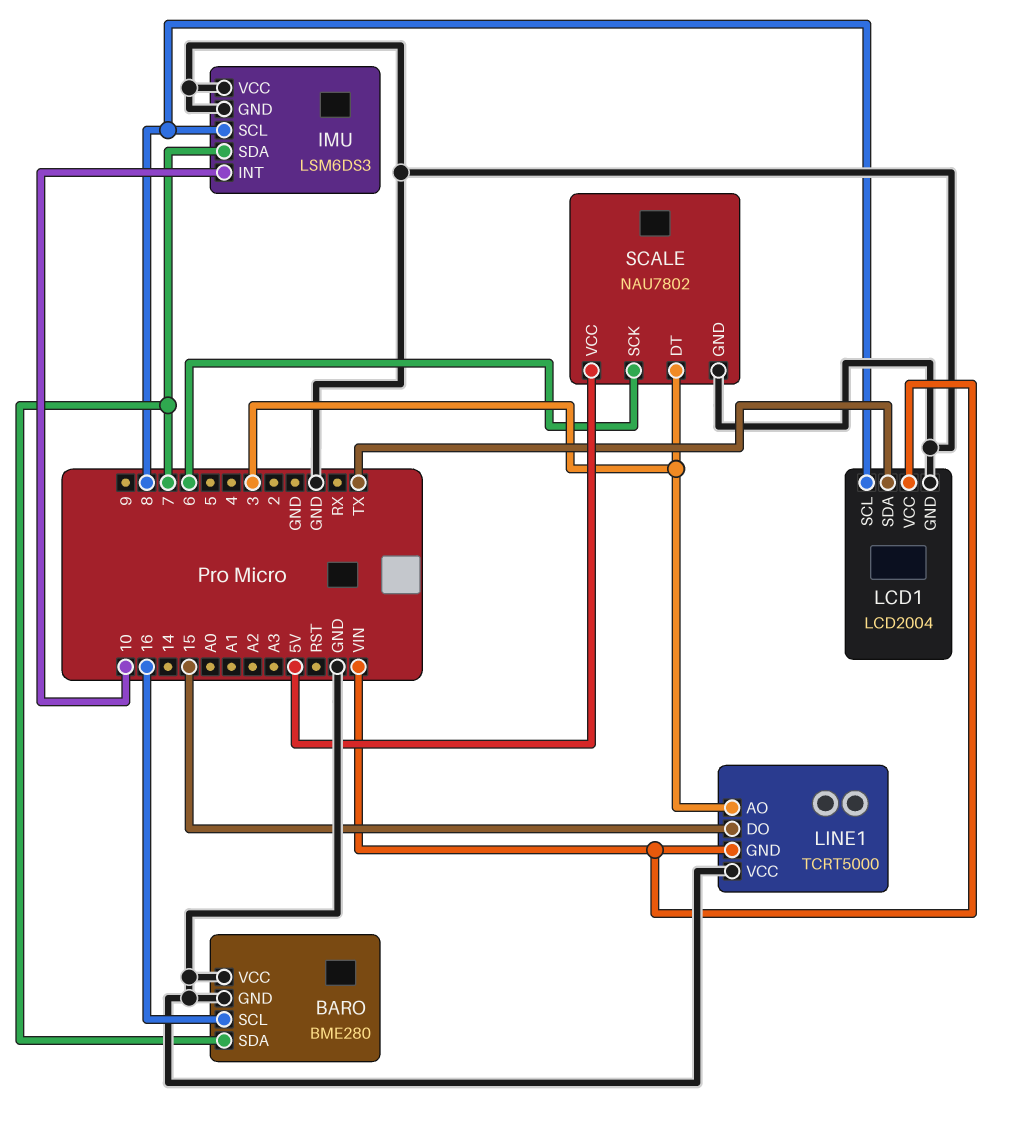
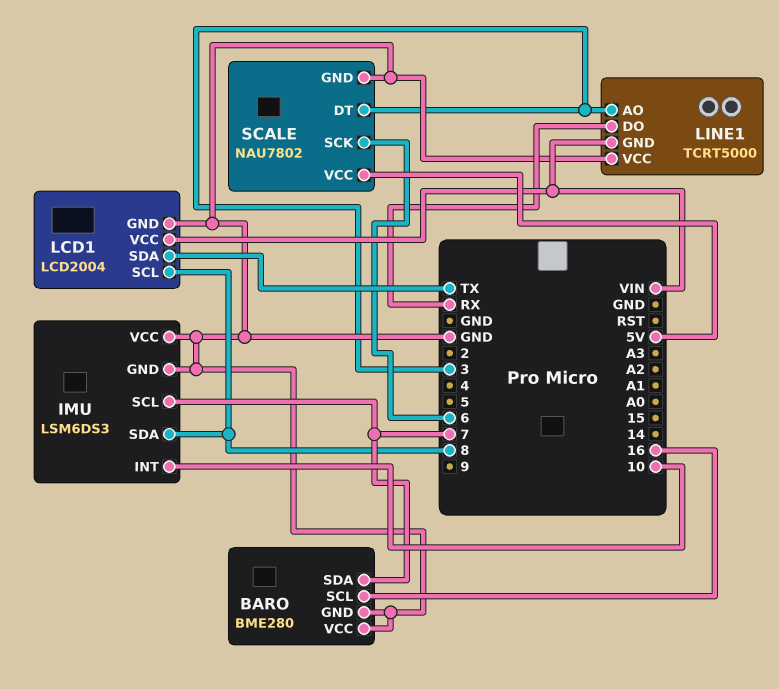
IMU pin SCL: 8 -> 7
IMU pin SDA: 7 -> 8
LINE1 pin DO: 15 -> RX

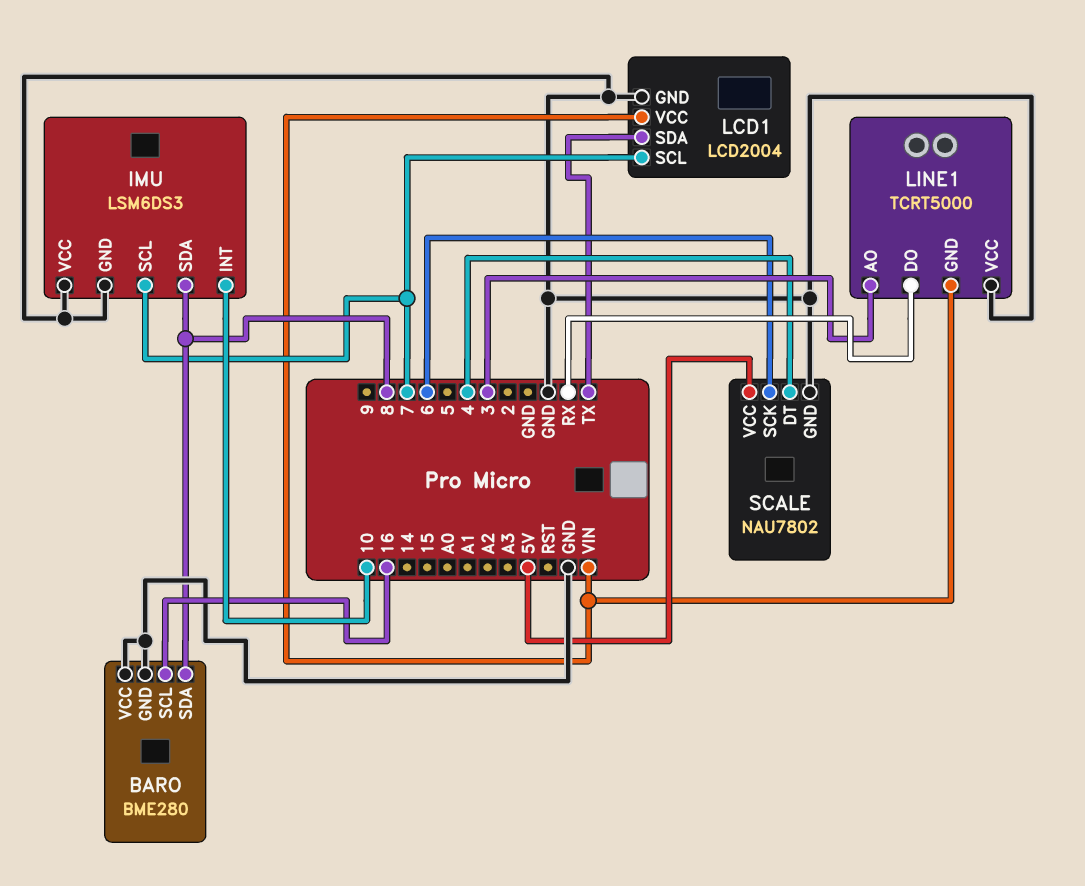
BARO pin SDA: 7 -> 8
LCD1 pin SCL: 8 -> 7
SCALE pin DT: 3 -> 4

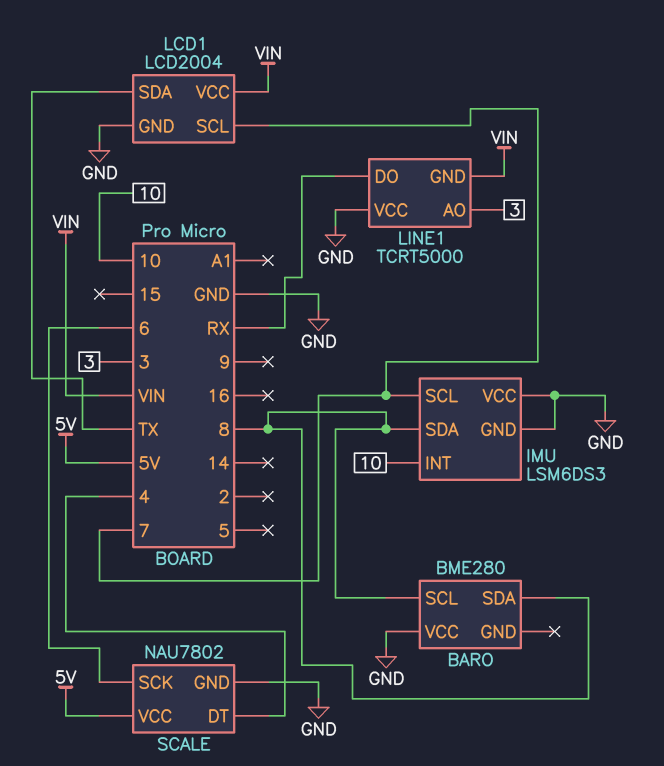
BARO pin GND: GND -> none
BARO pin SCL: 16 -> 8

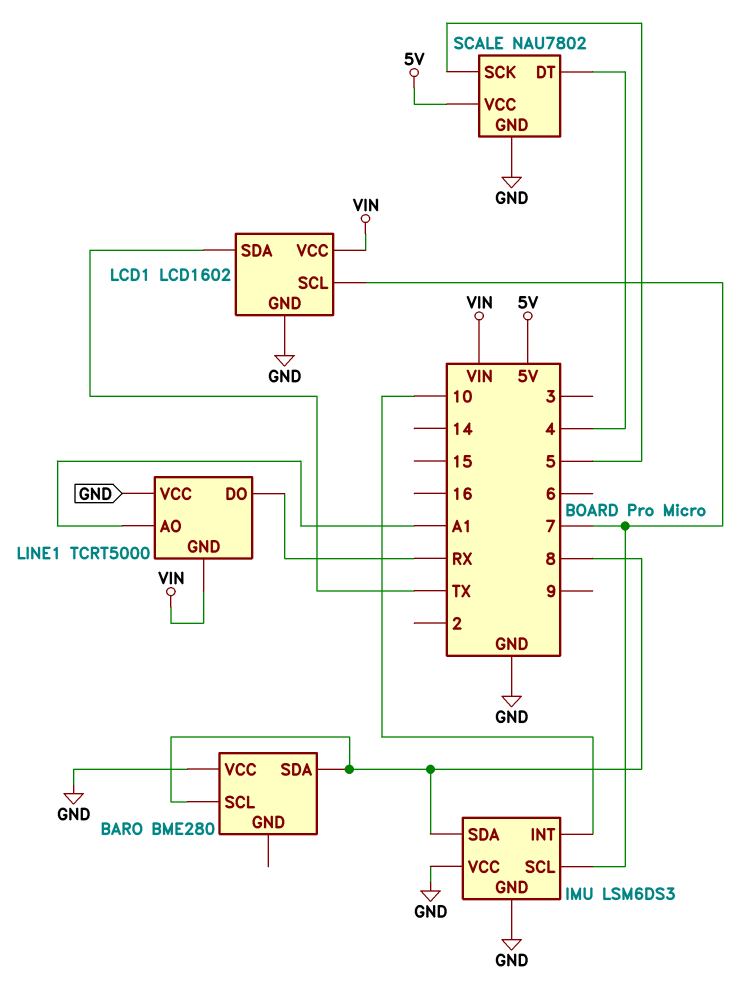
LCD1: LCD2004 -> LCD1602
LINE1 pin AO: 3 -> A1
SCALE pin SCK: 6 -> 5

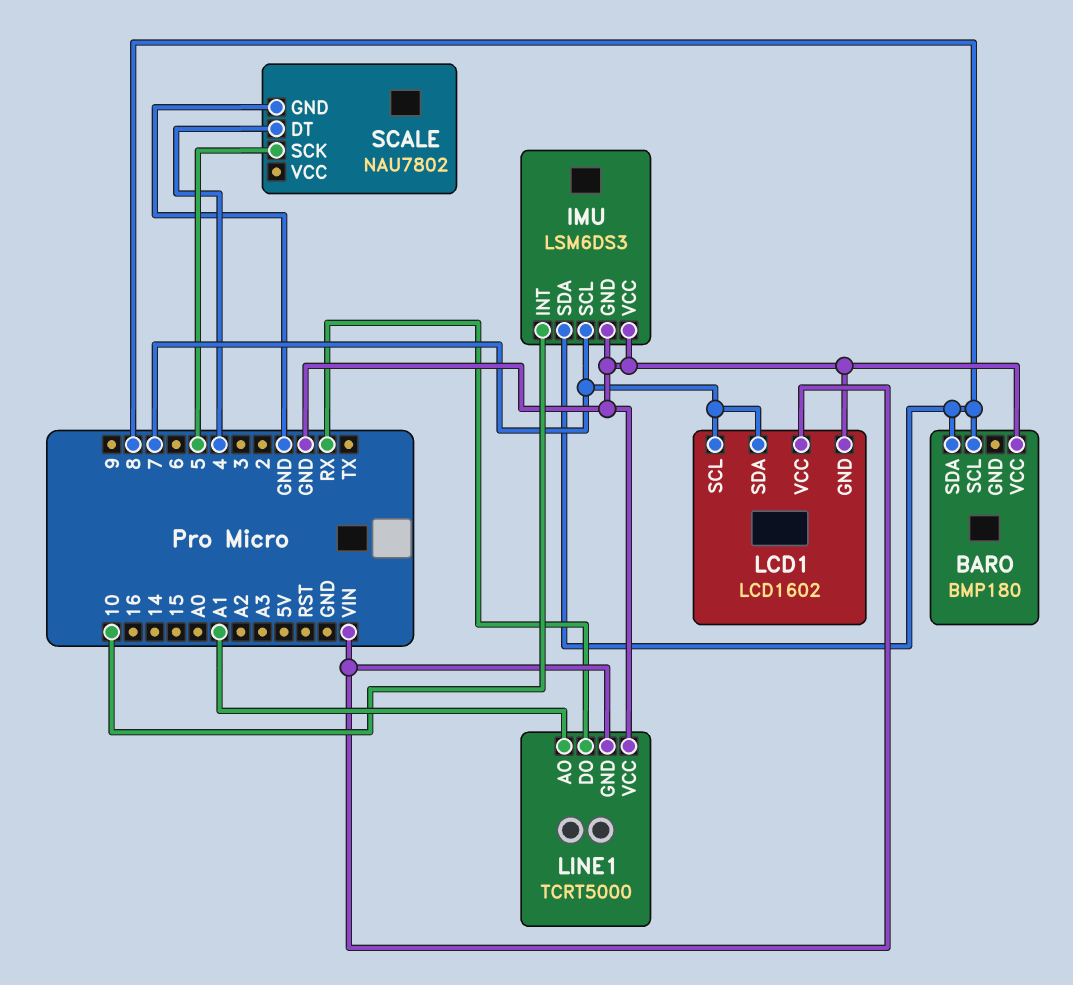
BARO: BME280 -> BMP180
LCD1 pin SDA: TX -> 7
SCALE pin VCC: 5V -> none

